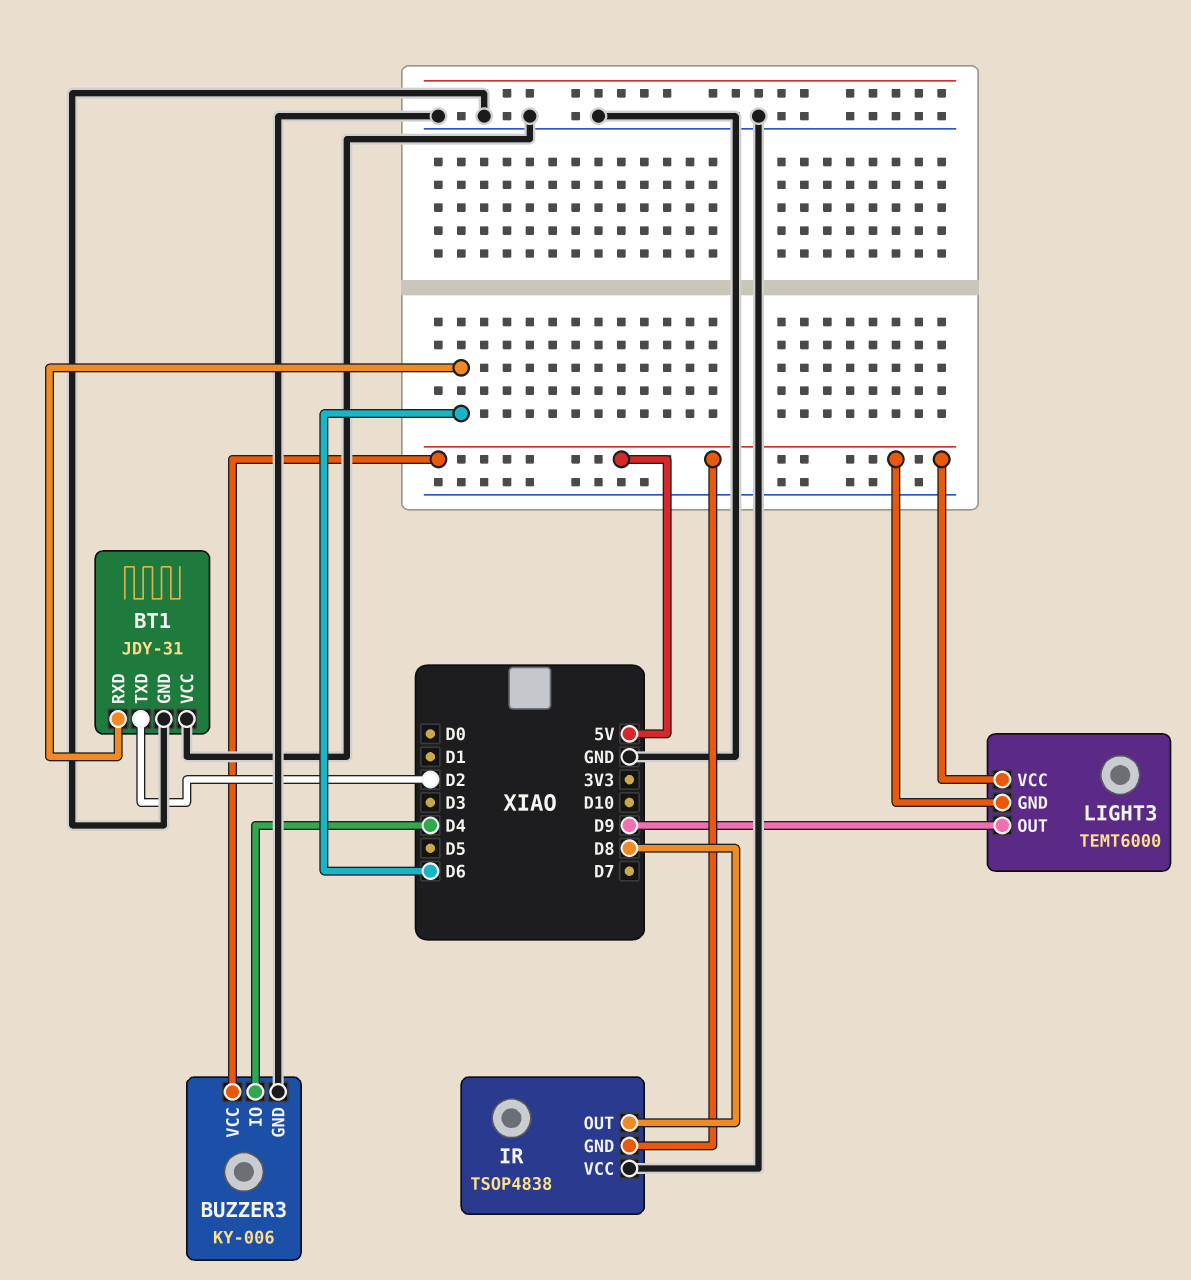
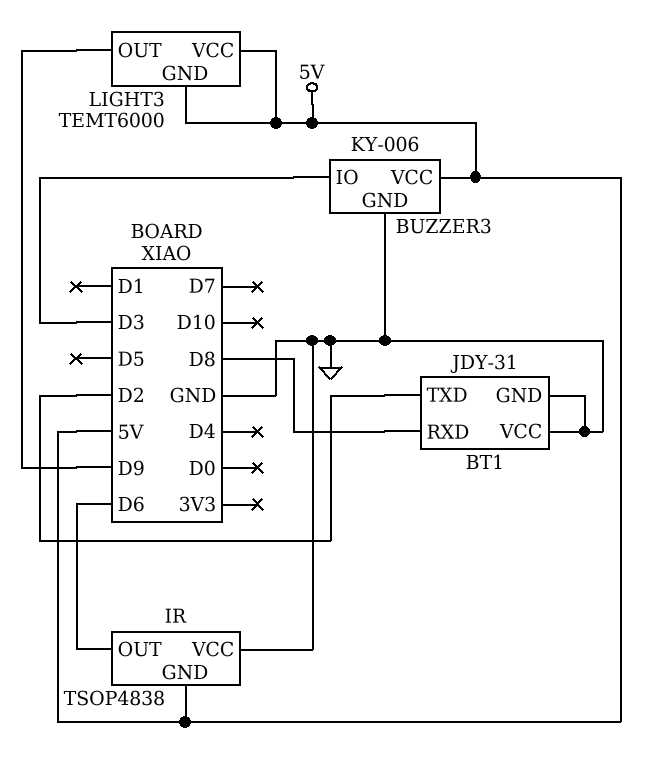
BT1 pin RXD: D6 -> D8
BUZZER3 pin IO: D4 -> D3
IR pin OUT: D8 -> D6

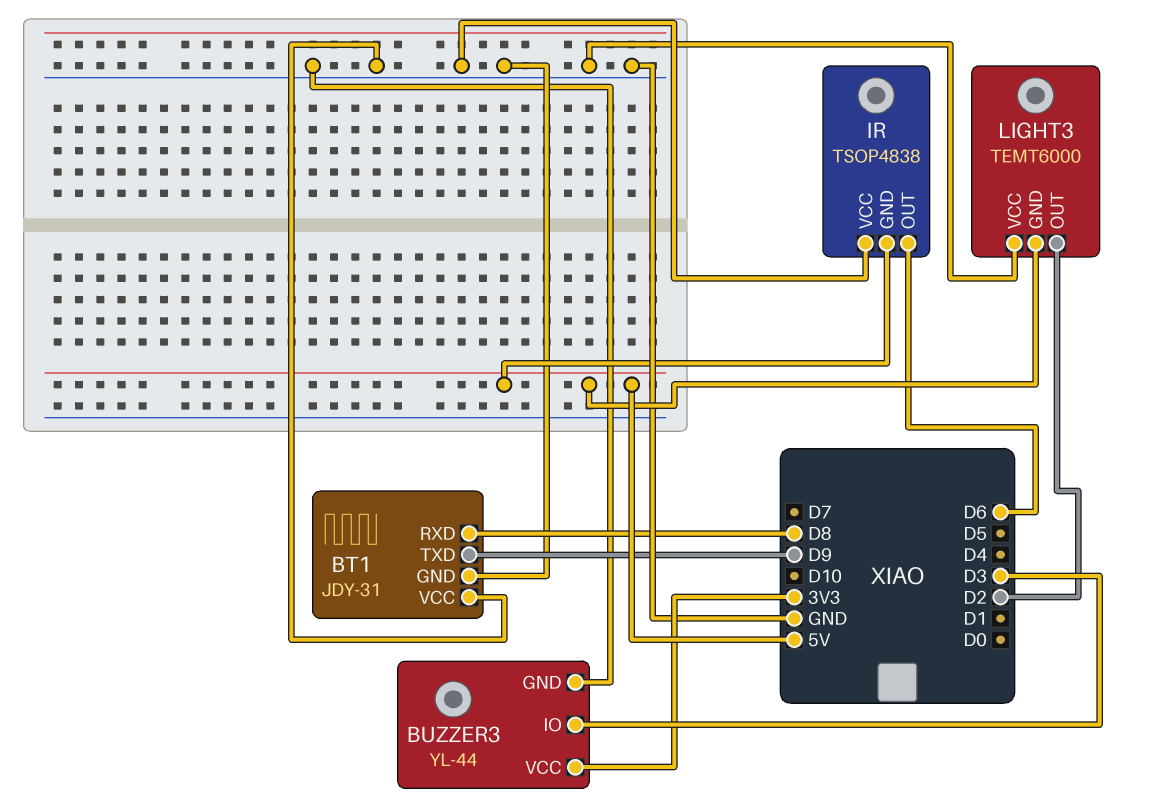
BT1 pin TXD: D2 -> D9
BUZZER3: KY-006 -> YL-44
BUZZER3 pin VCC: 5V -> 3V3
LIGHT3 pin OUT: D9 -> D2
LIGHT3 pin VCC: 5V -> GND

